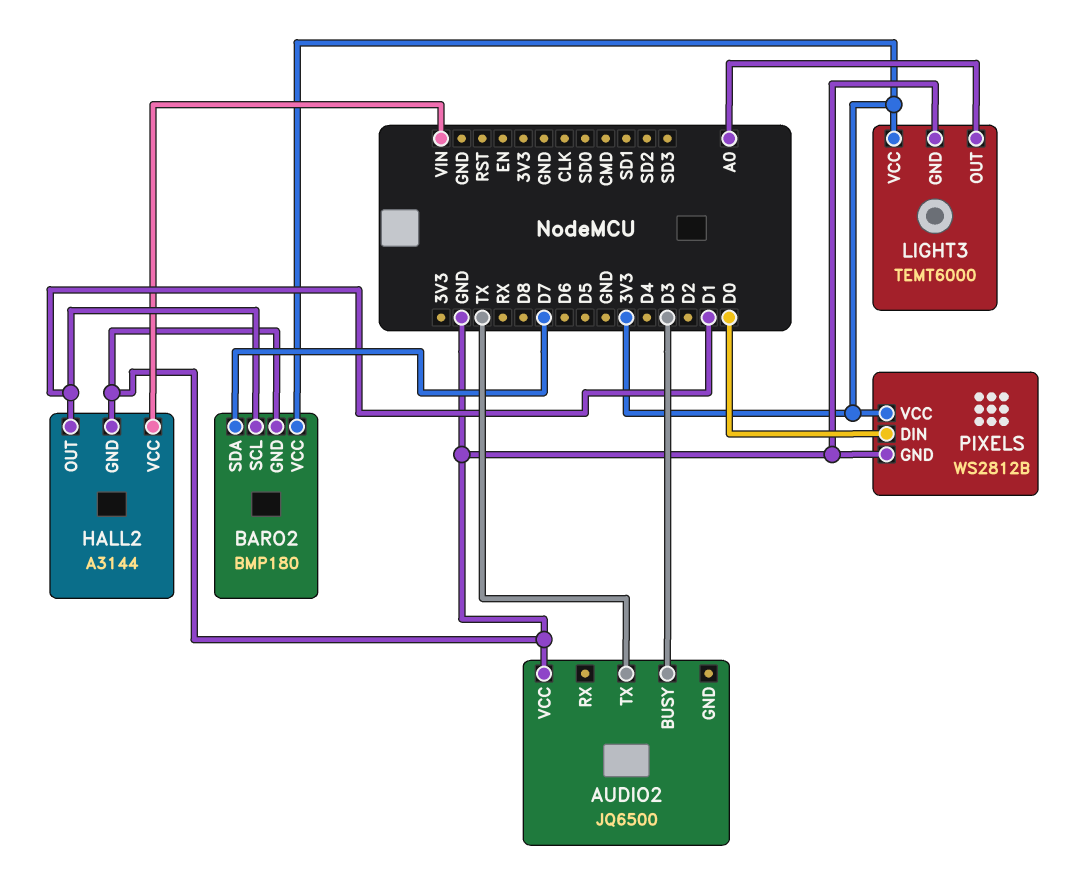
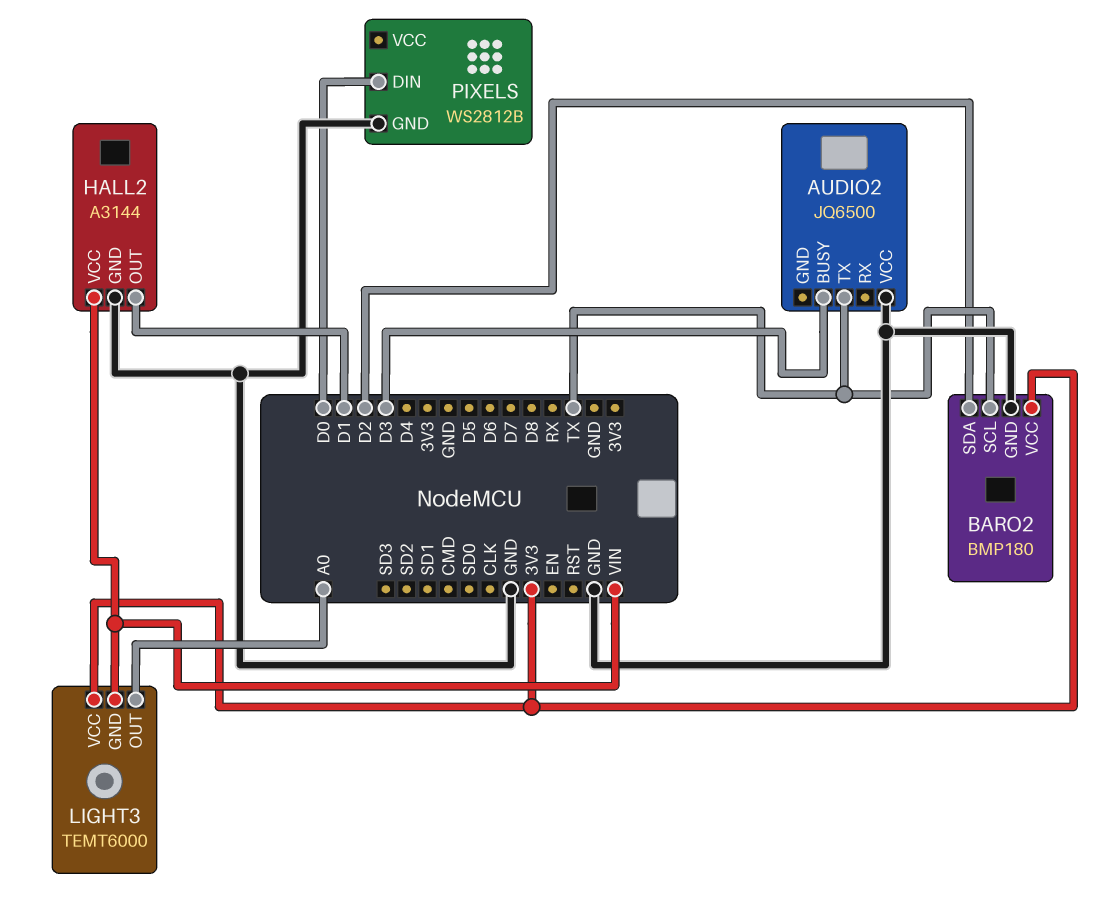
BARO2 pin SCL: D1 -> TX
BARO2 pin SDA: D7 -> D2
LIGHT3 pin GND: GND -> VIN
PIXELS pin VCC: 3V3 -> none

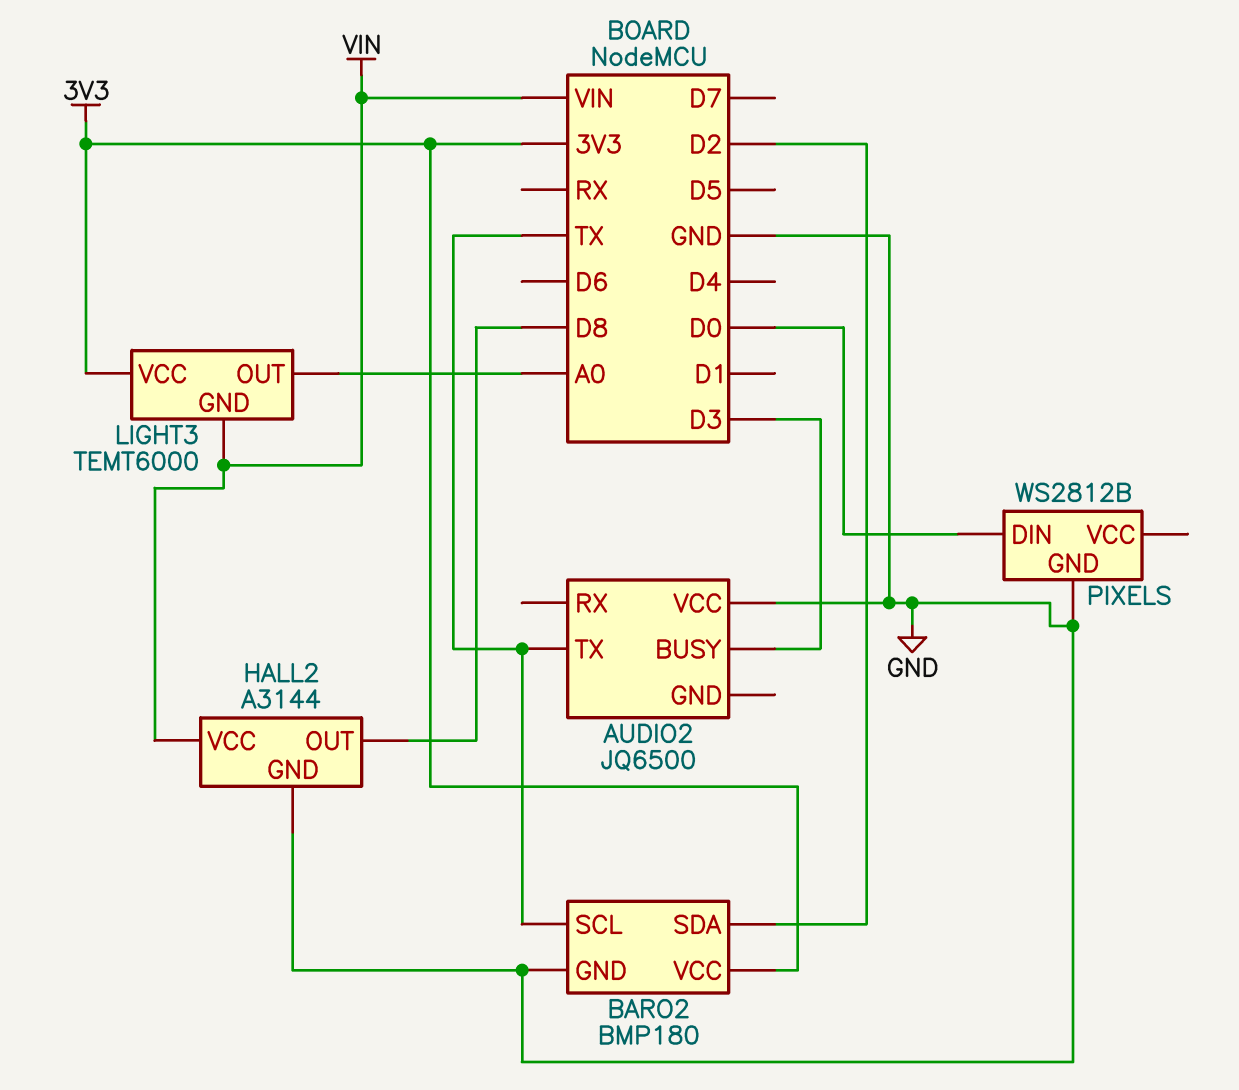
HALL2 pin OUT: D1 -> D8

